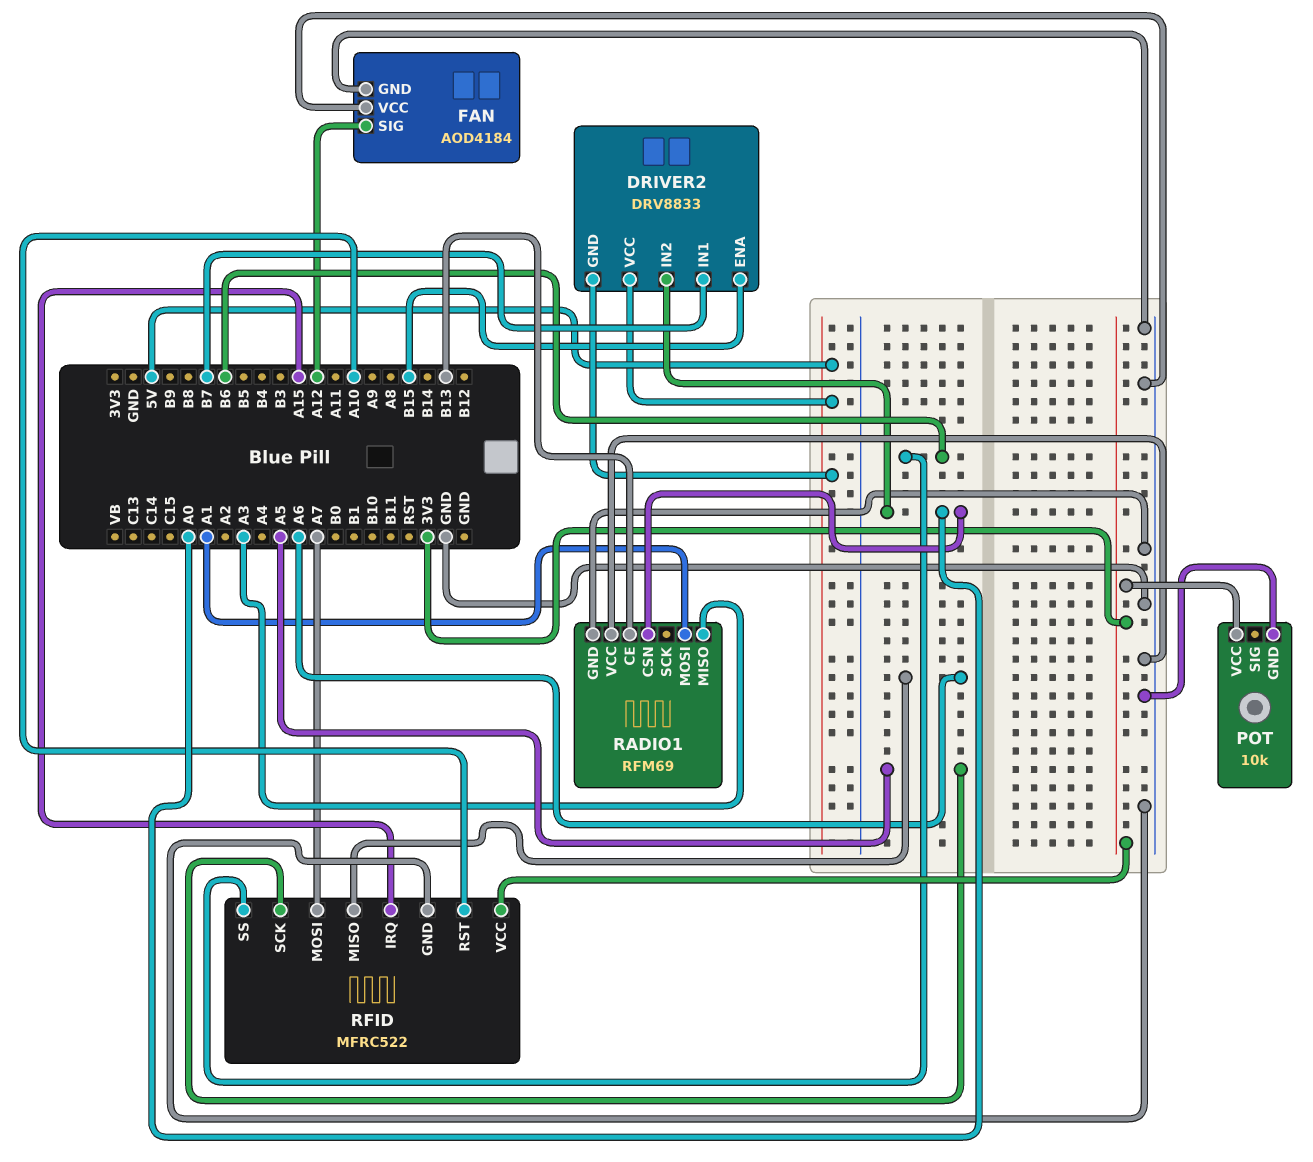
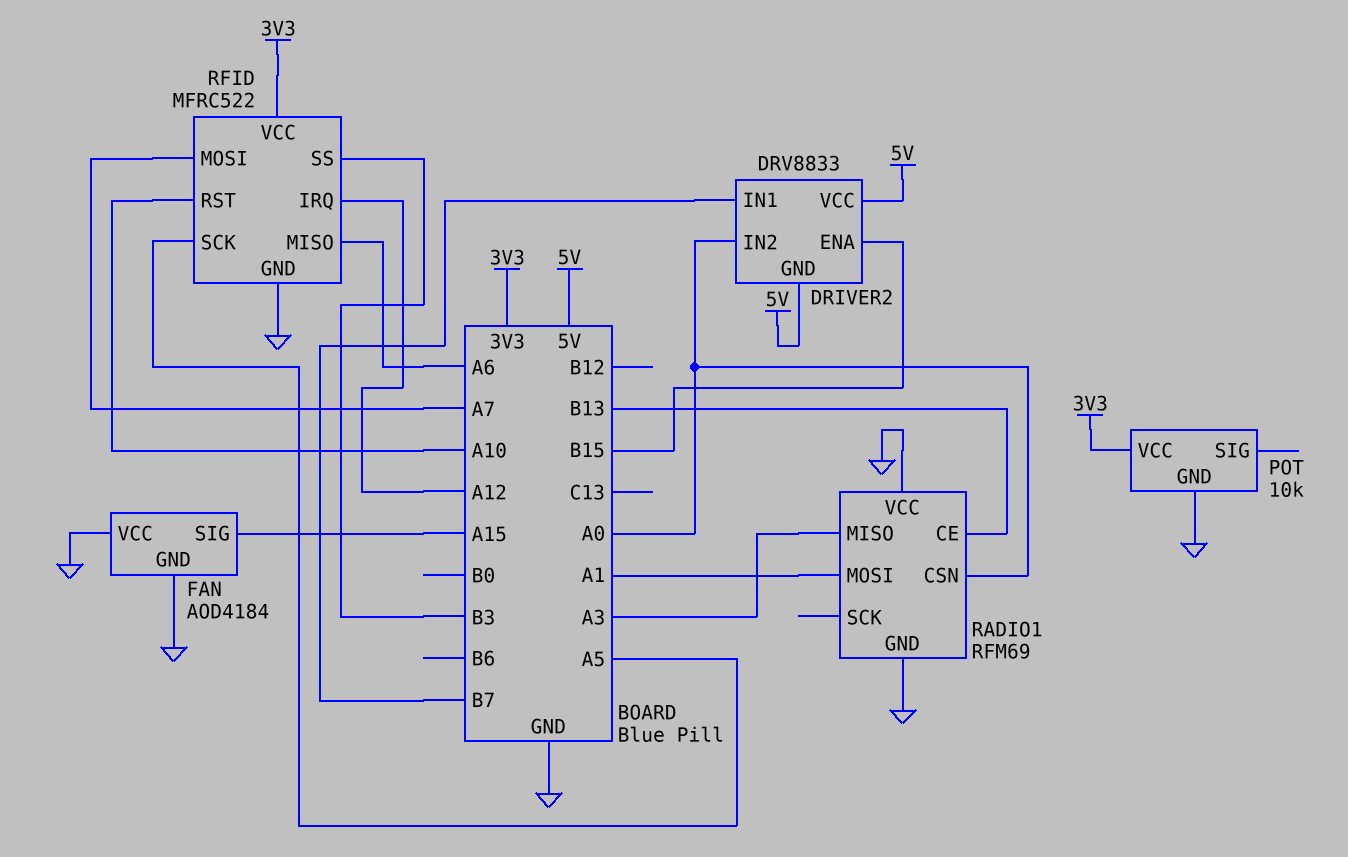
FAN pin SIG: A12 -> A15
RFID pin IRQ: A15 -> A12
RFID pin SS: B6 -> B3

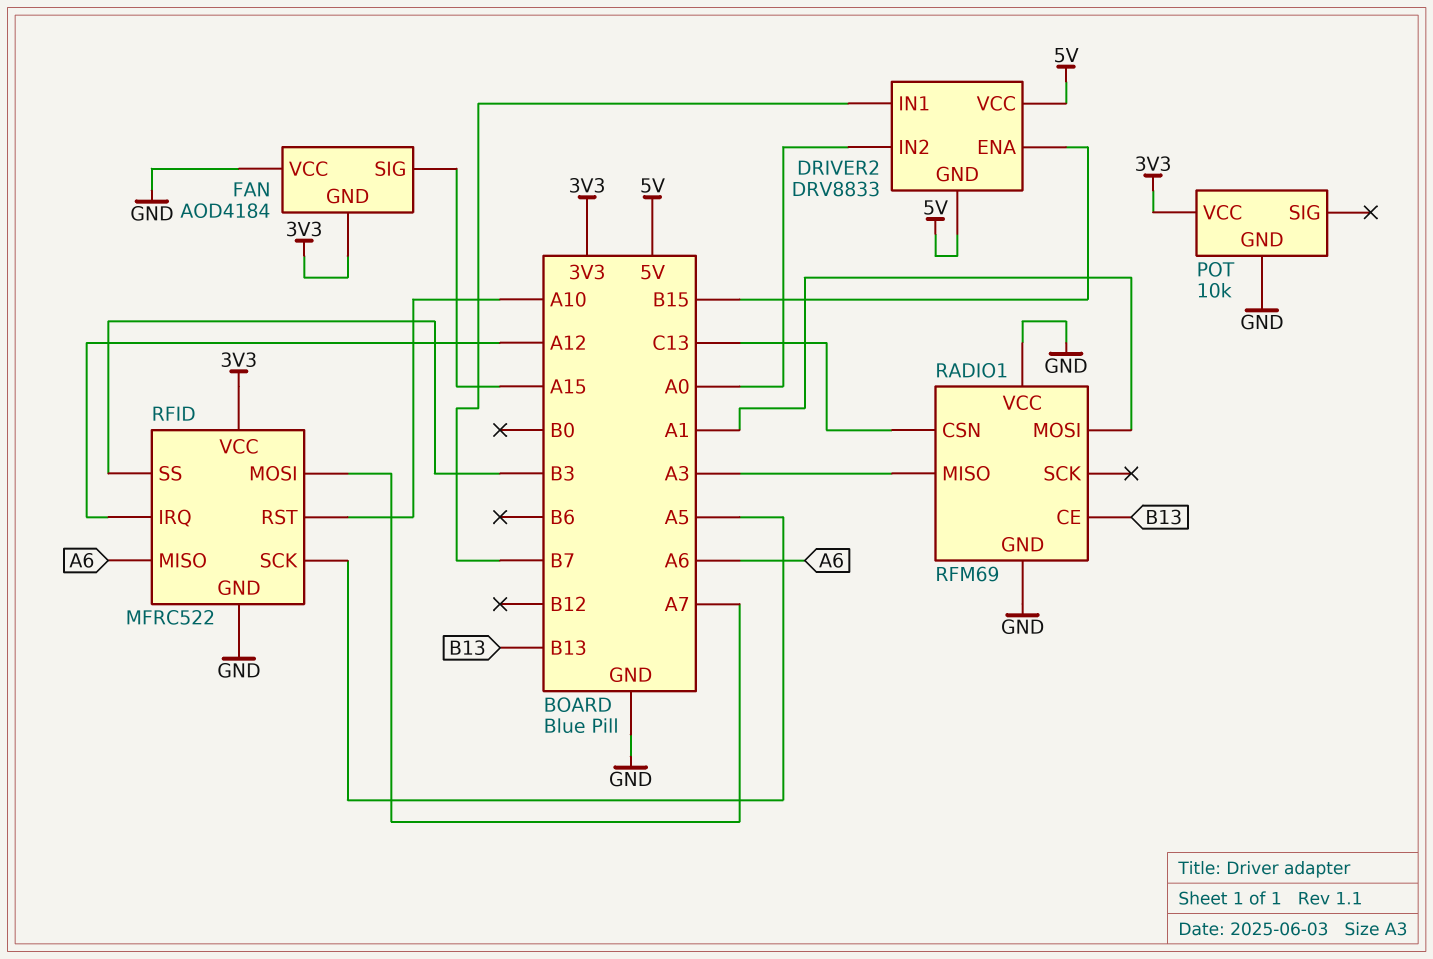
FAN pin GND: GND -> 3V3
RADIO1 pin CSN: A0 -> C13

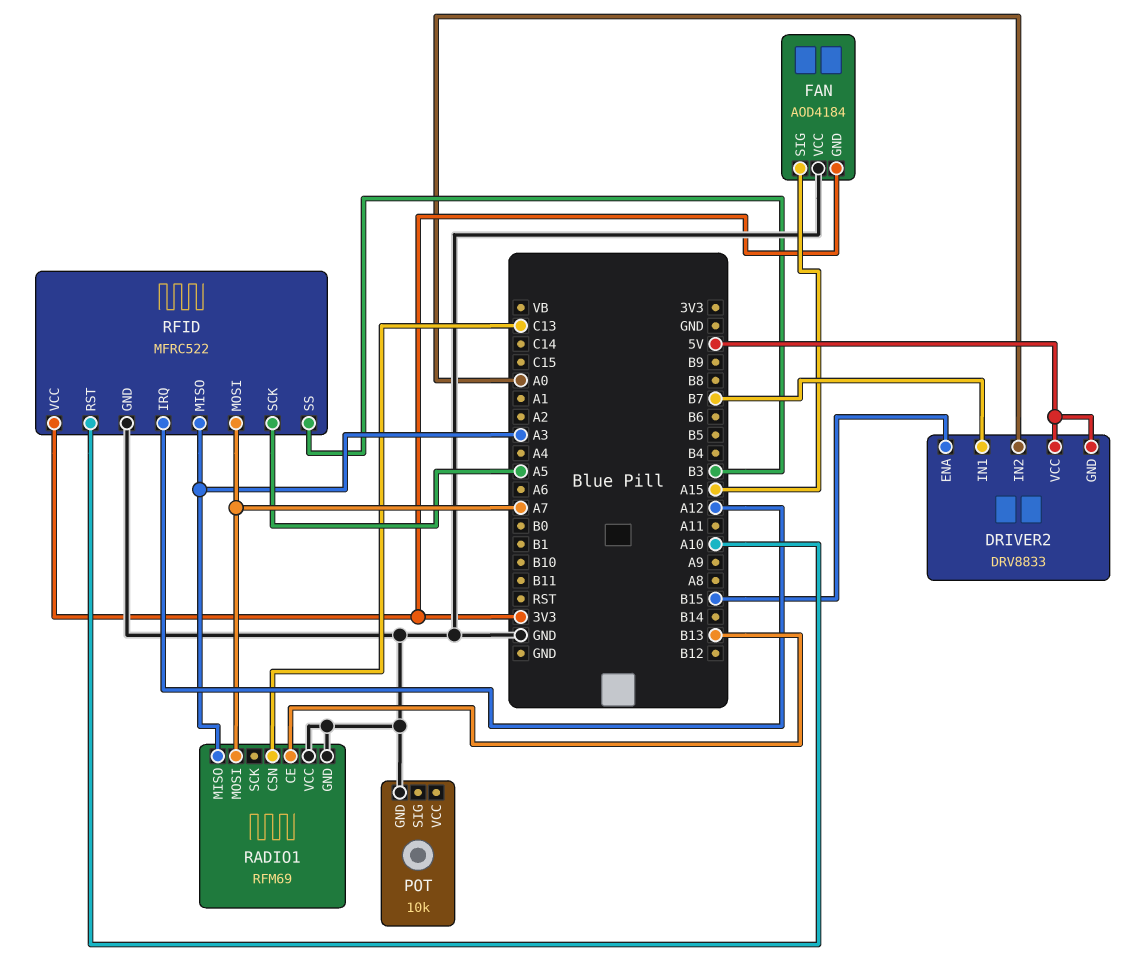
POT pin VCC: 3V3 -> none
RADIO1 pin MOSI: A1 -> A7
RFID pin MISO: A6 -> A3

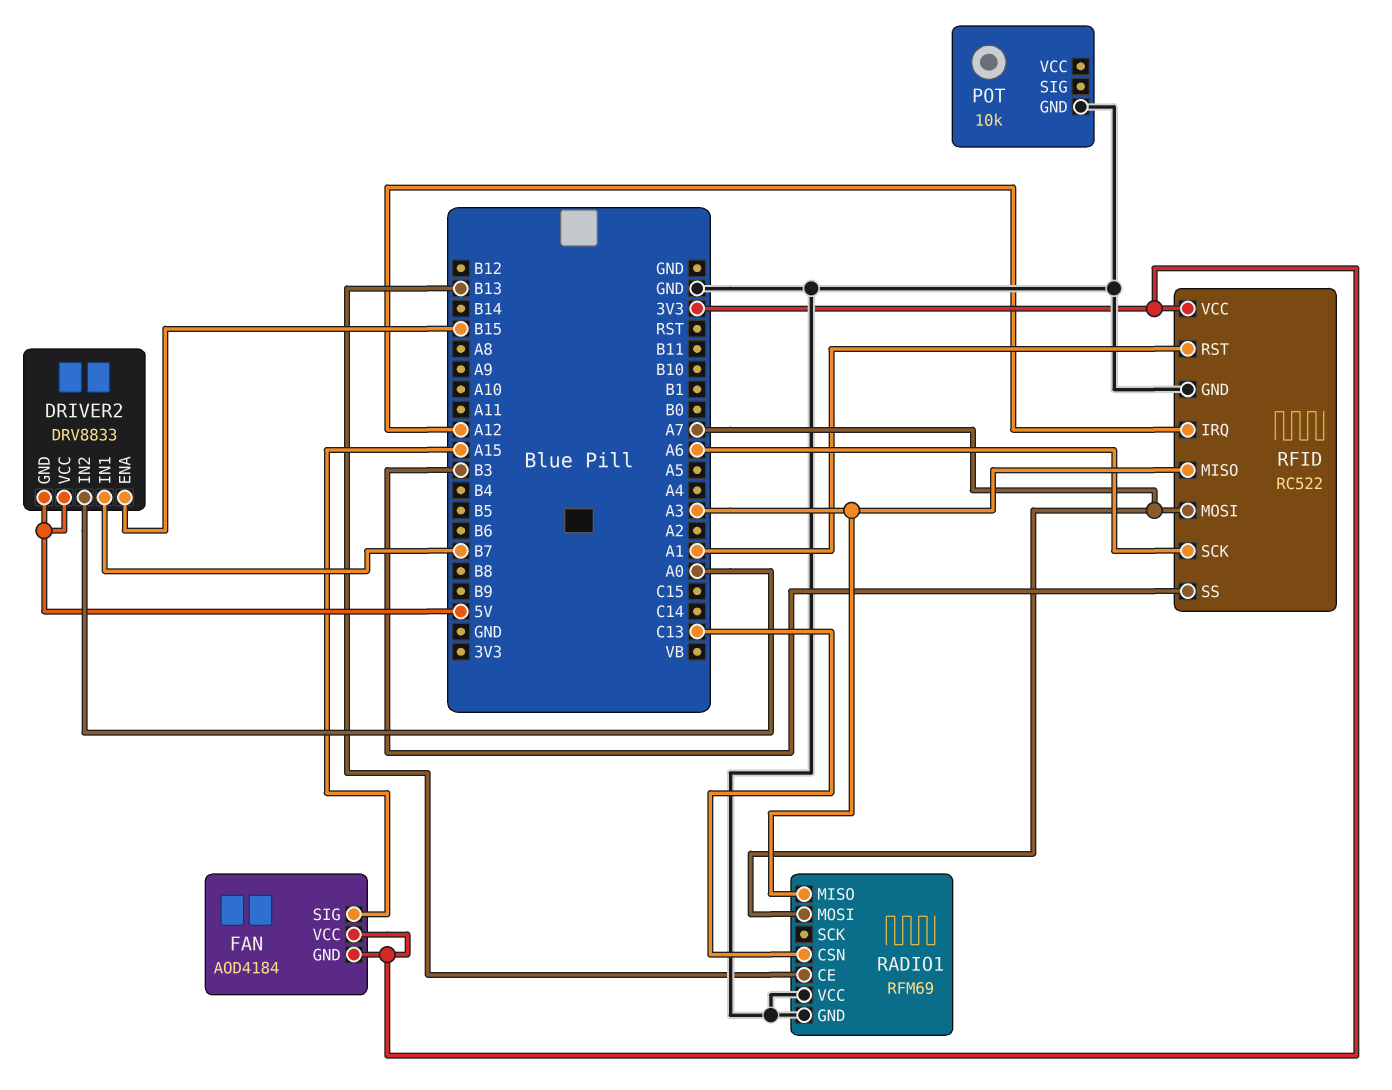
FAN pin VCC: GND -> 3V3
RFID: MFRC522 -> RC522
RFID pin RST: A10 -> A1
RFID pin SCK: A5 -> A6

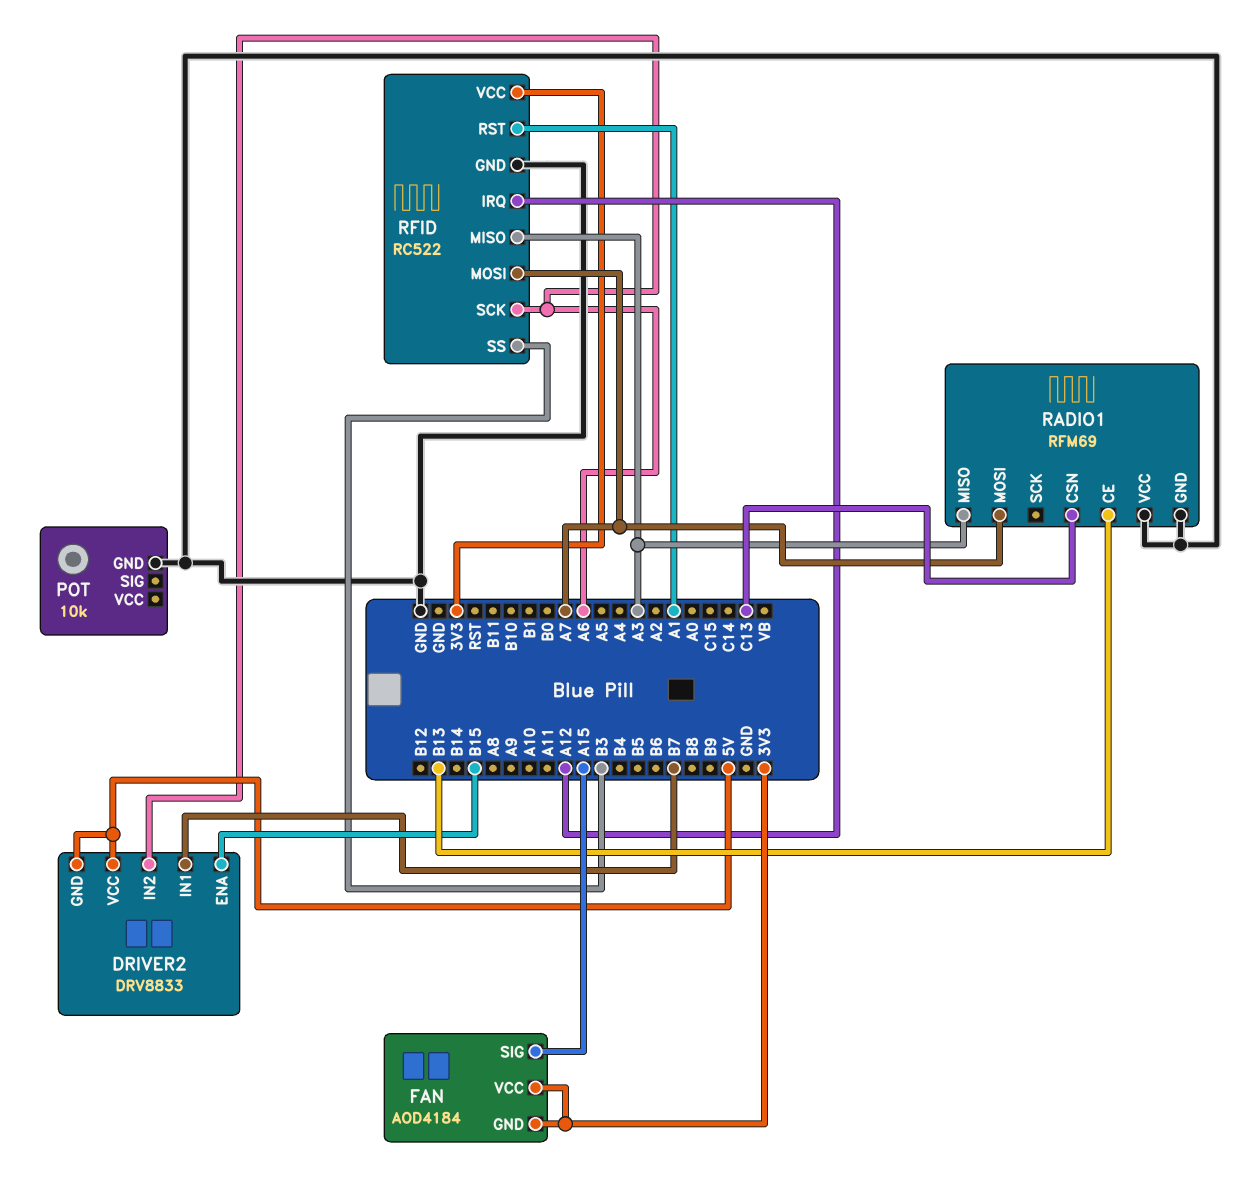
DRIVER2 pin IN2: A0 -> A6

